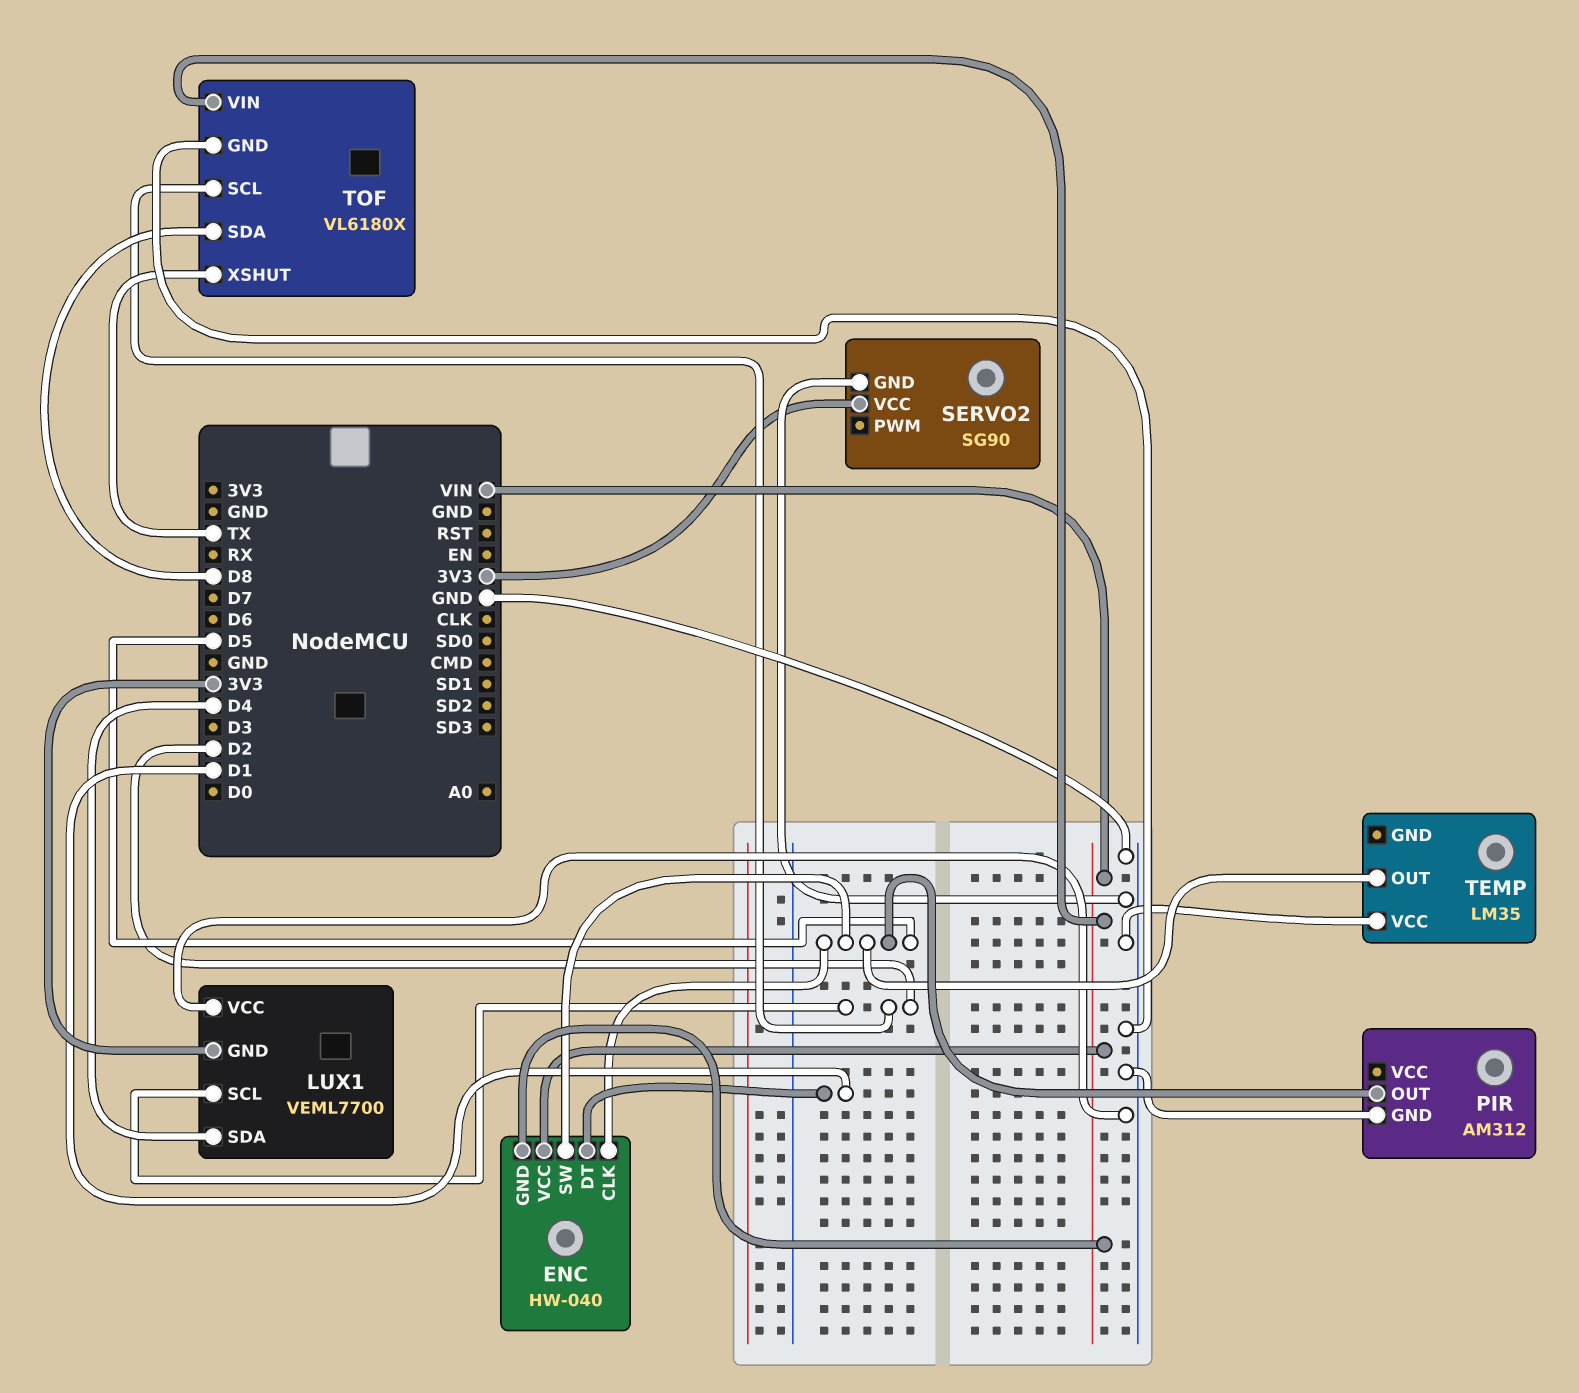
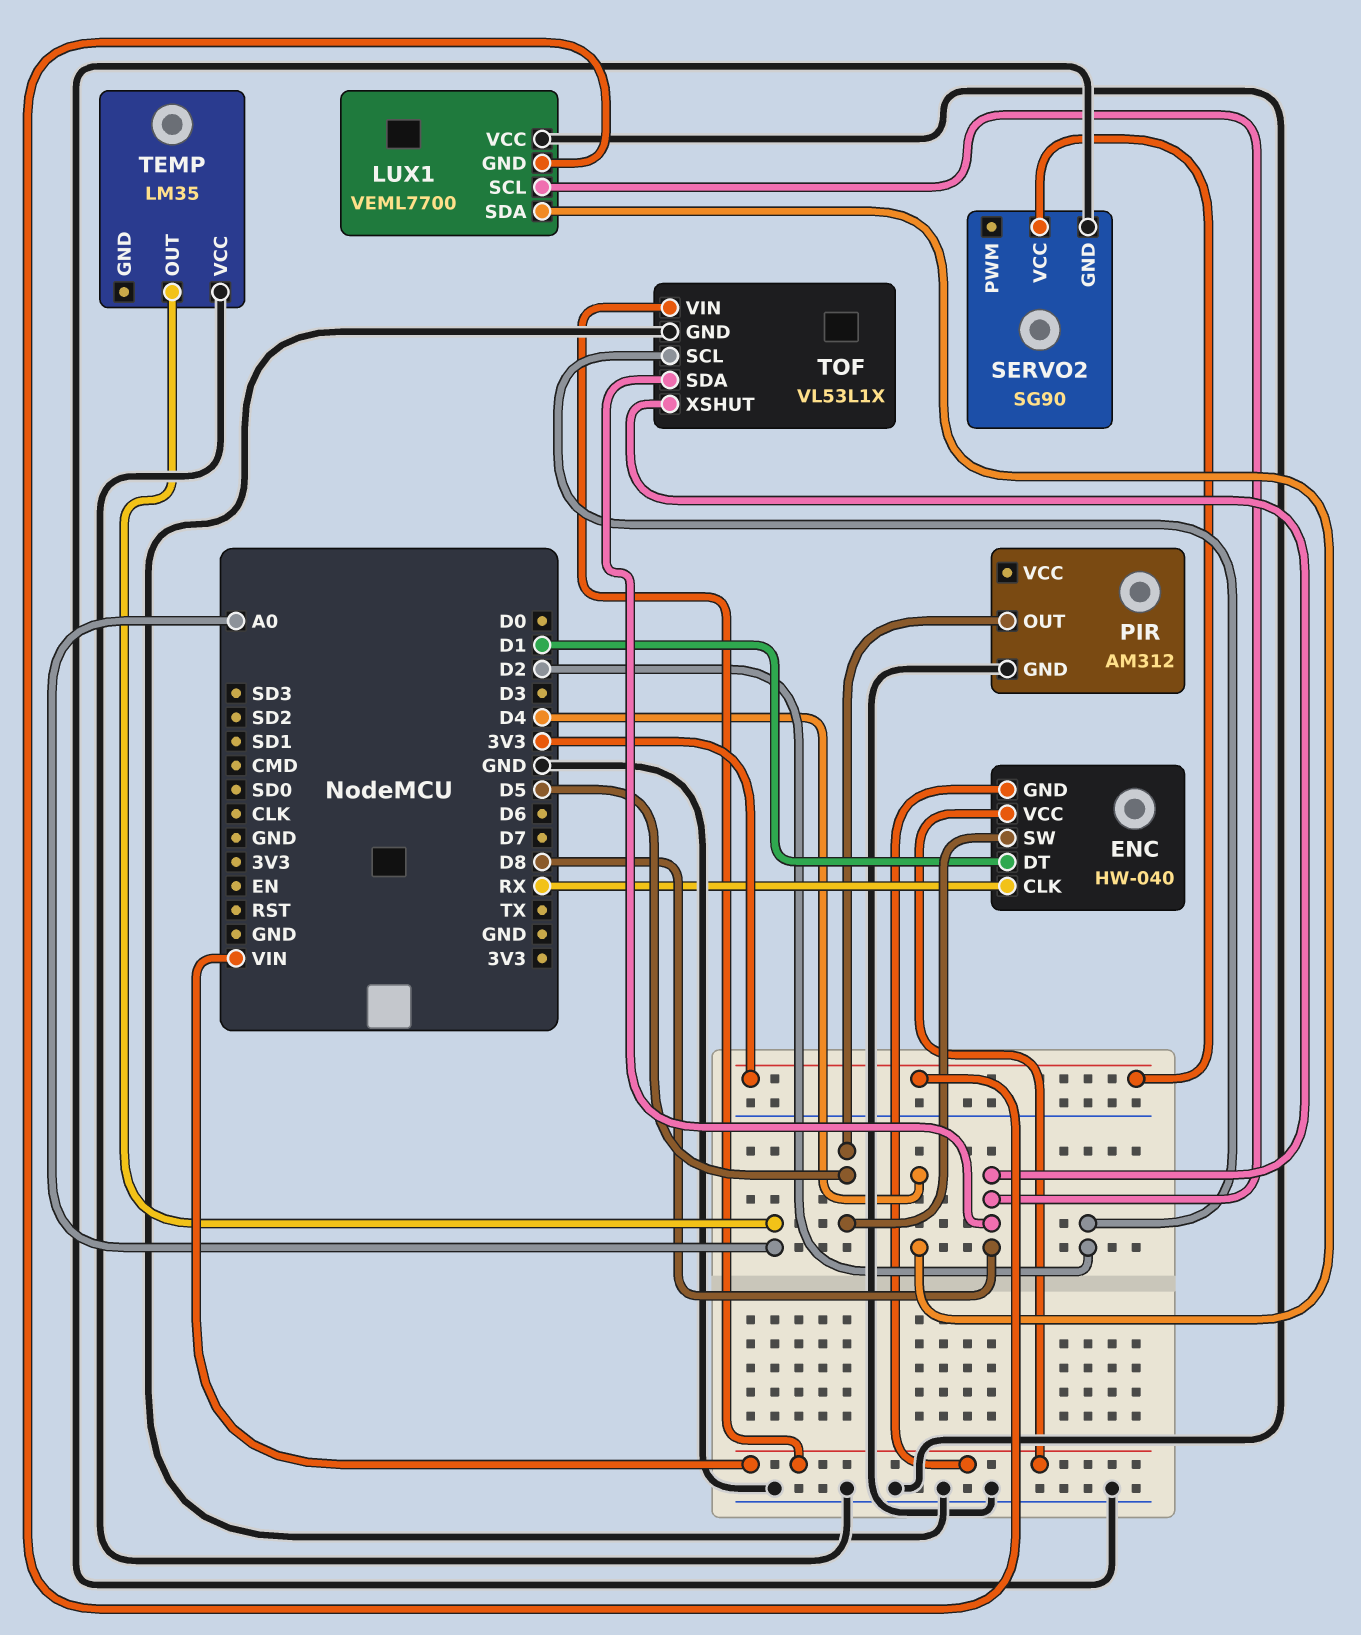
ENC pin CLK: D5 -> RX
LUX1 pin SCL: D2 -> D8
TEMP pin OUT: D5 -> A0
TOF: VL6180X -> VL53L1X
TOF pin XSHUT: TX -> D8

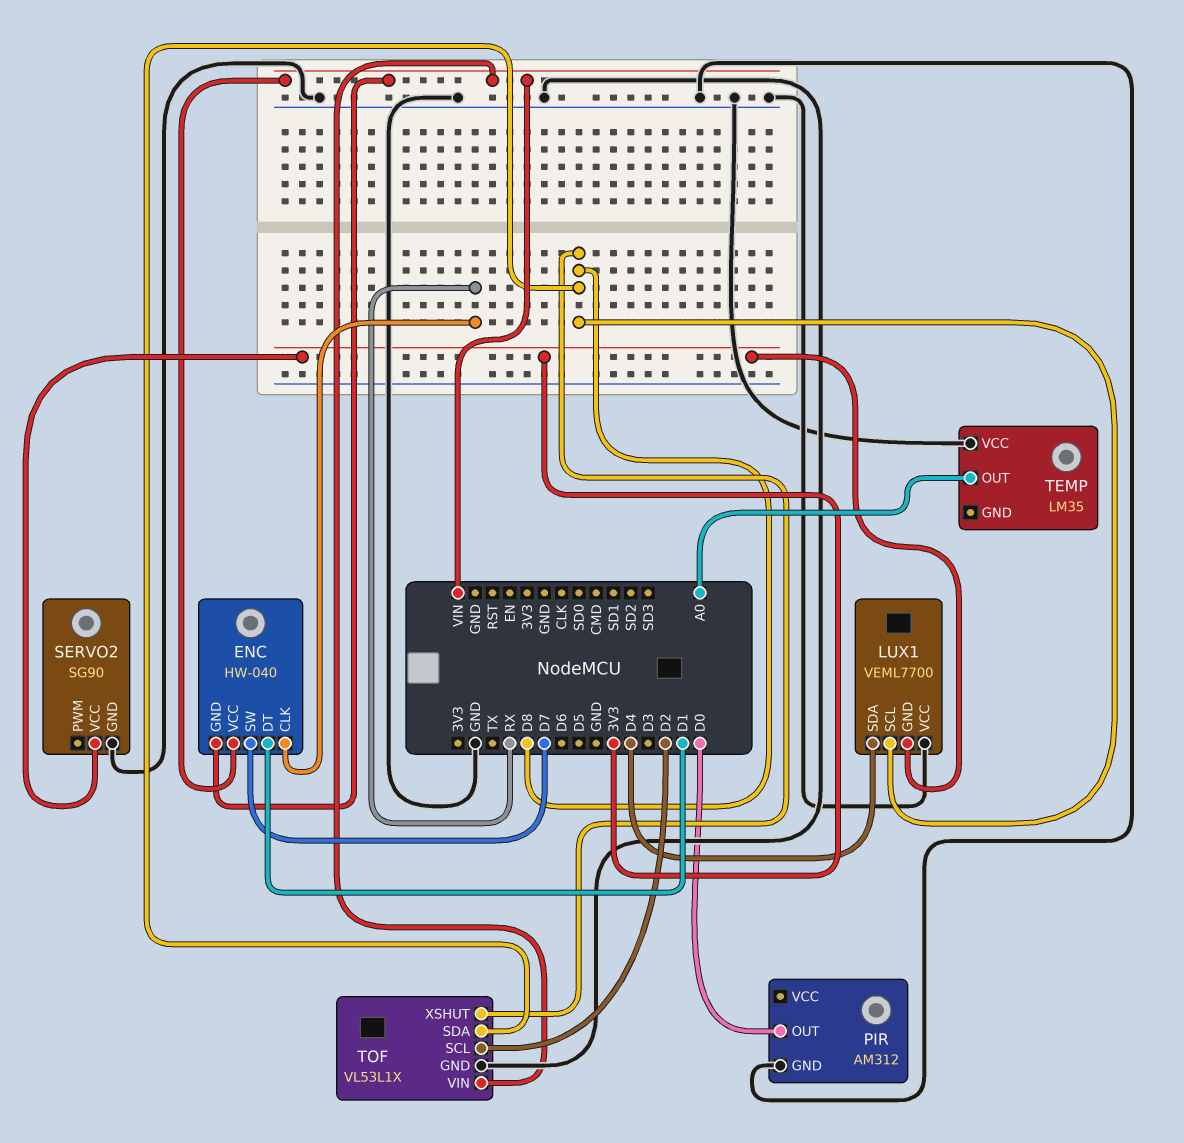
ENC pin SW: D5 -> D7
PIR pin OUT: D5 -> D0

